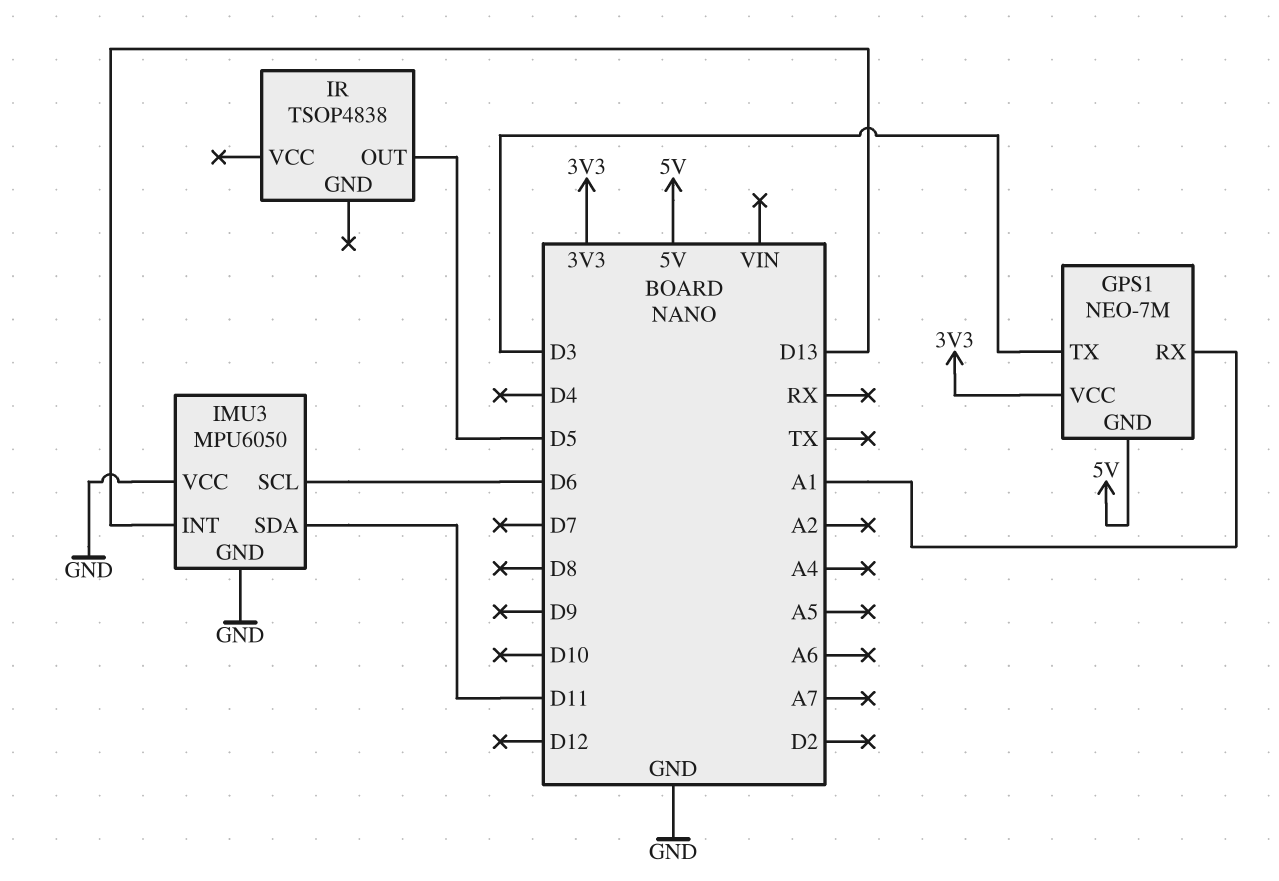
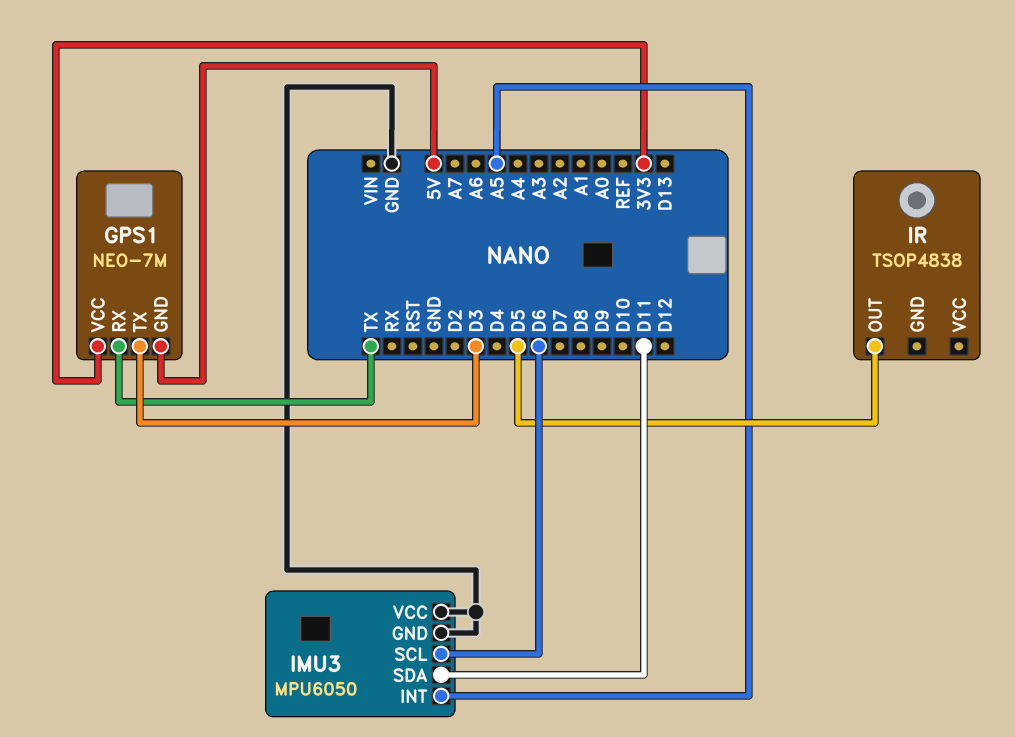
GPS1 pin RX: A1 -> TX
IMU3 pin INT: D13 -> A5

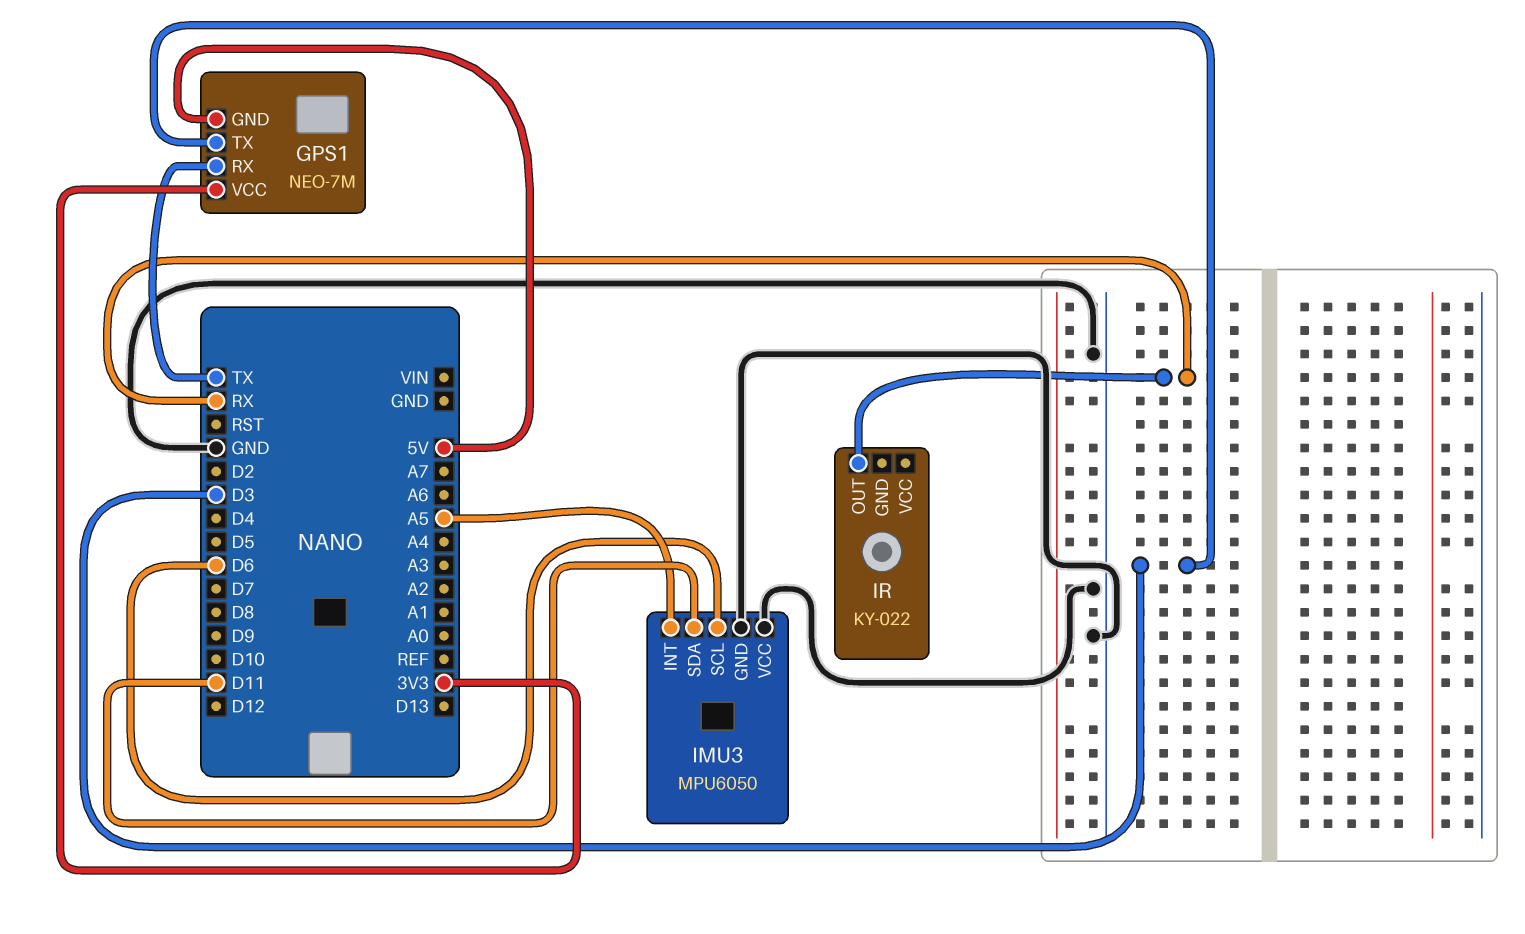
IR: TSOP4838 -> KY-022
IR pin OUT: D5 -> RX

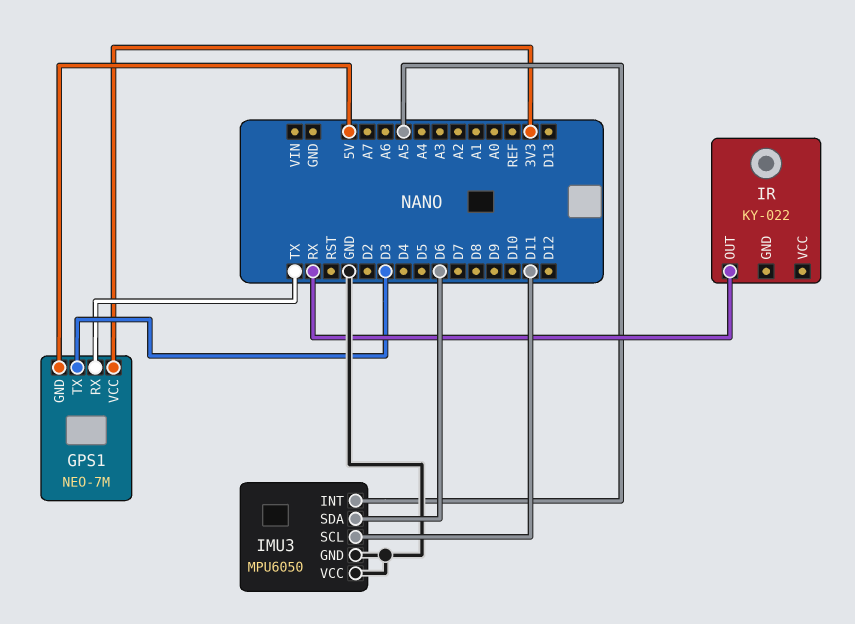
IMU3 pin SCL: D6 -> D11
IMU3 pin SDA: D11 -> D6

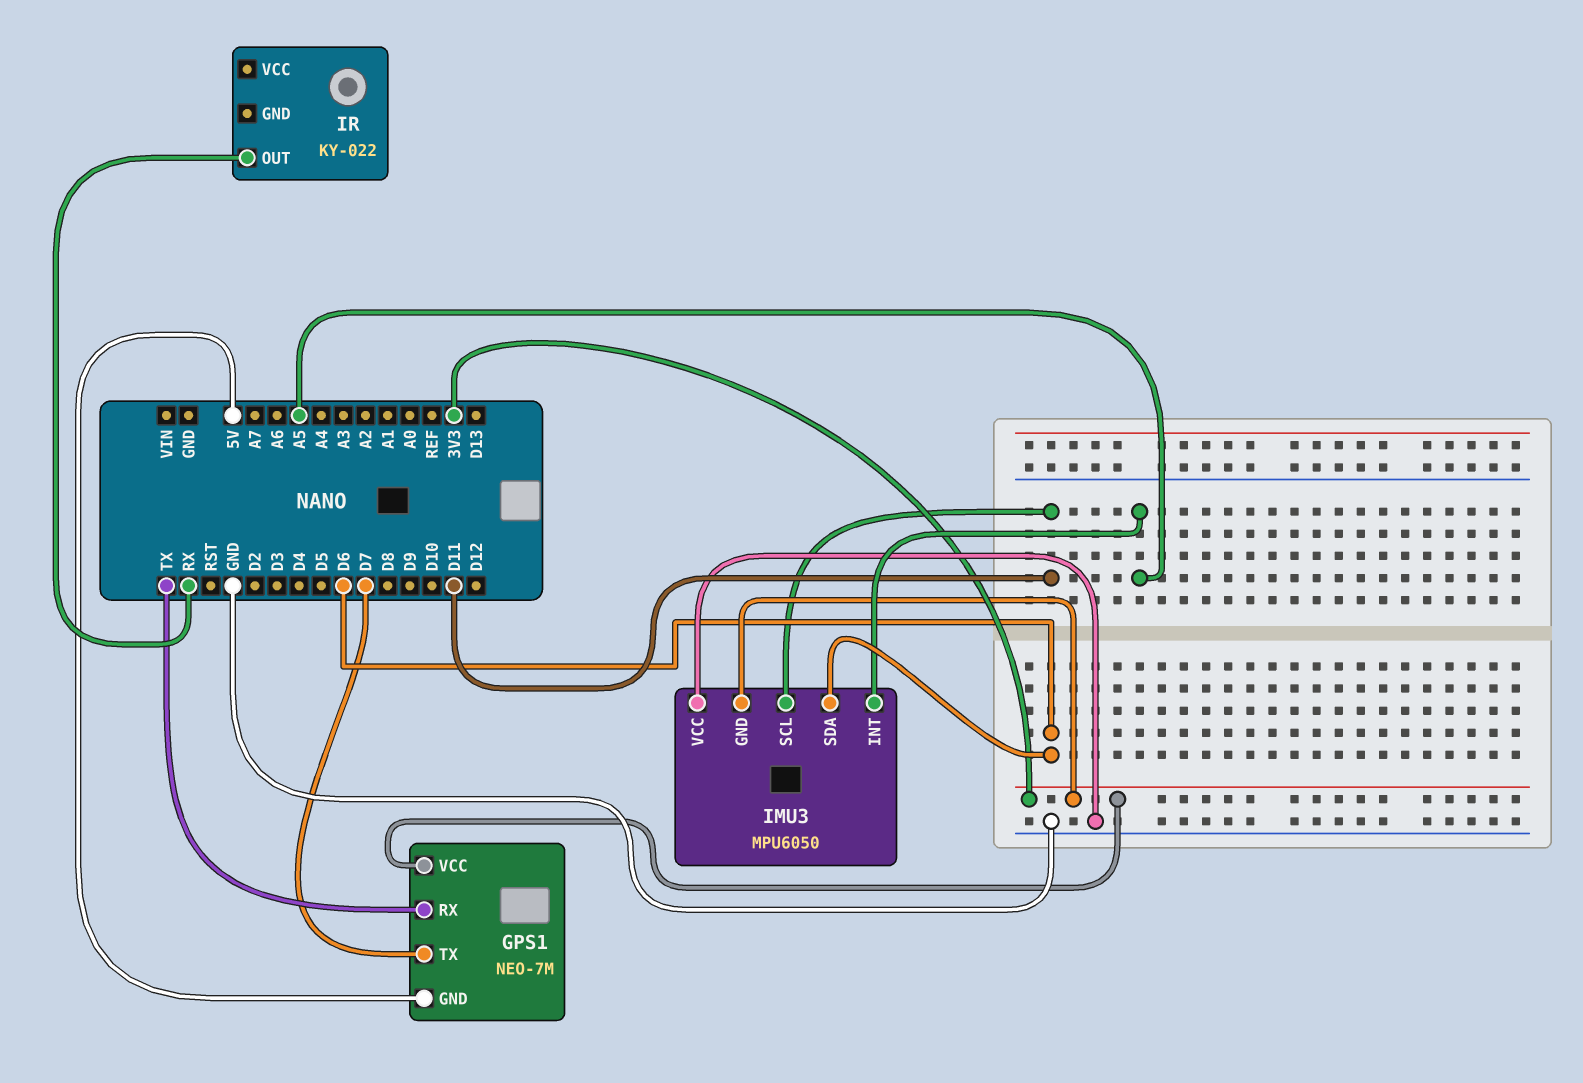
GPS1 pin TX: D3 -> D7
IMU3 pin GND: GND -> 3V3

